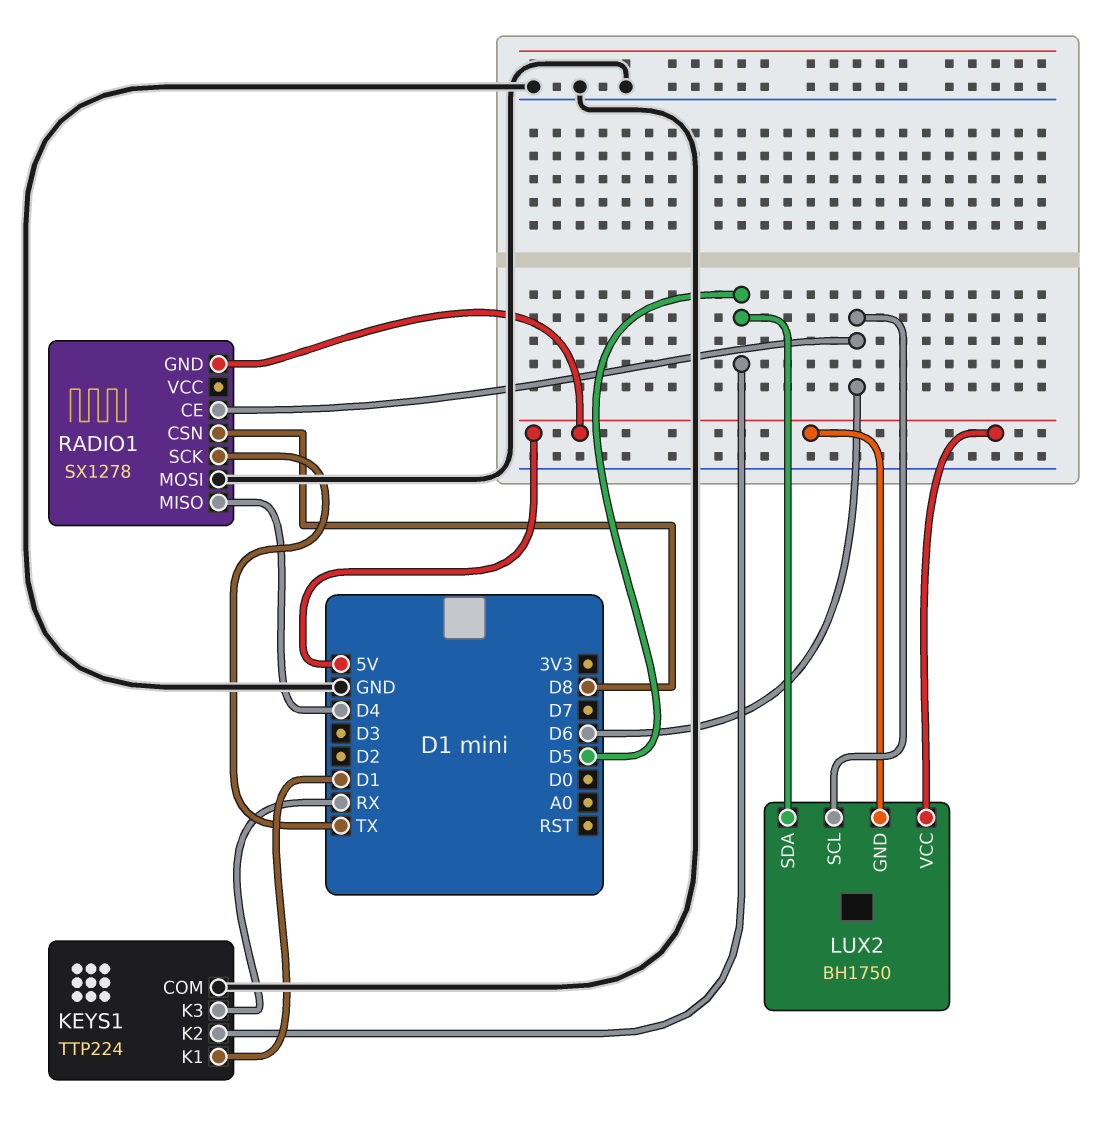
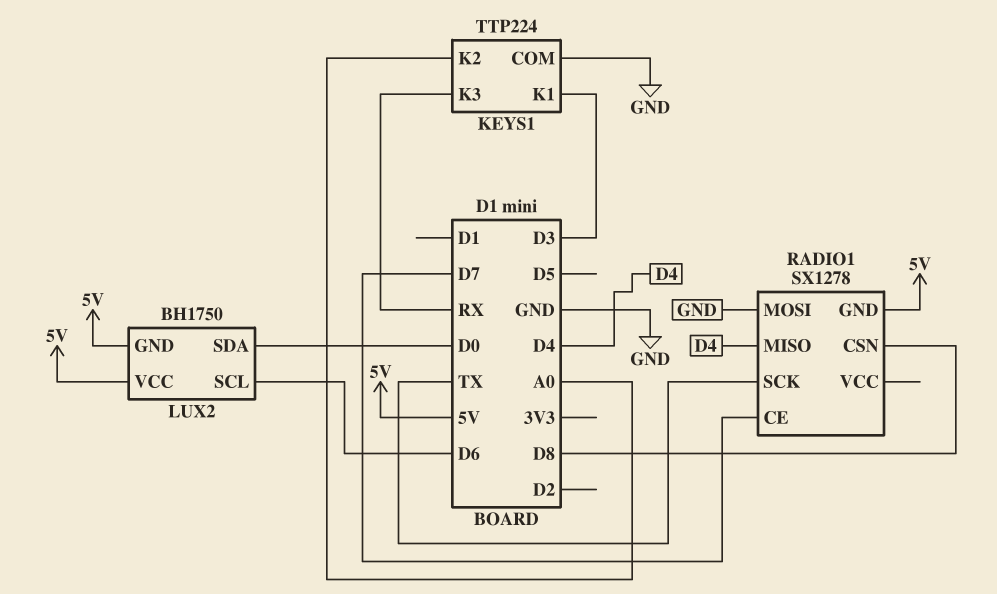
KEYS1 pin K1: D1 -> D3
KEYS1 pin K2: D5 -> A0
LUX2 pin SDA: D5 -> D0
RADIO1 pin CE: D6 -> D7

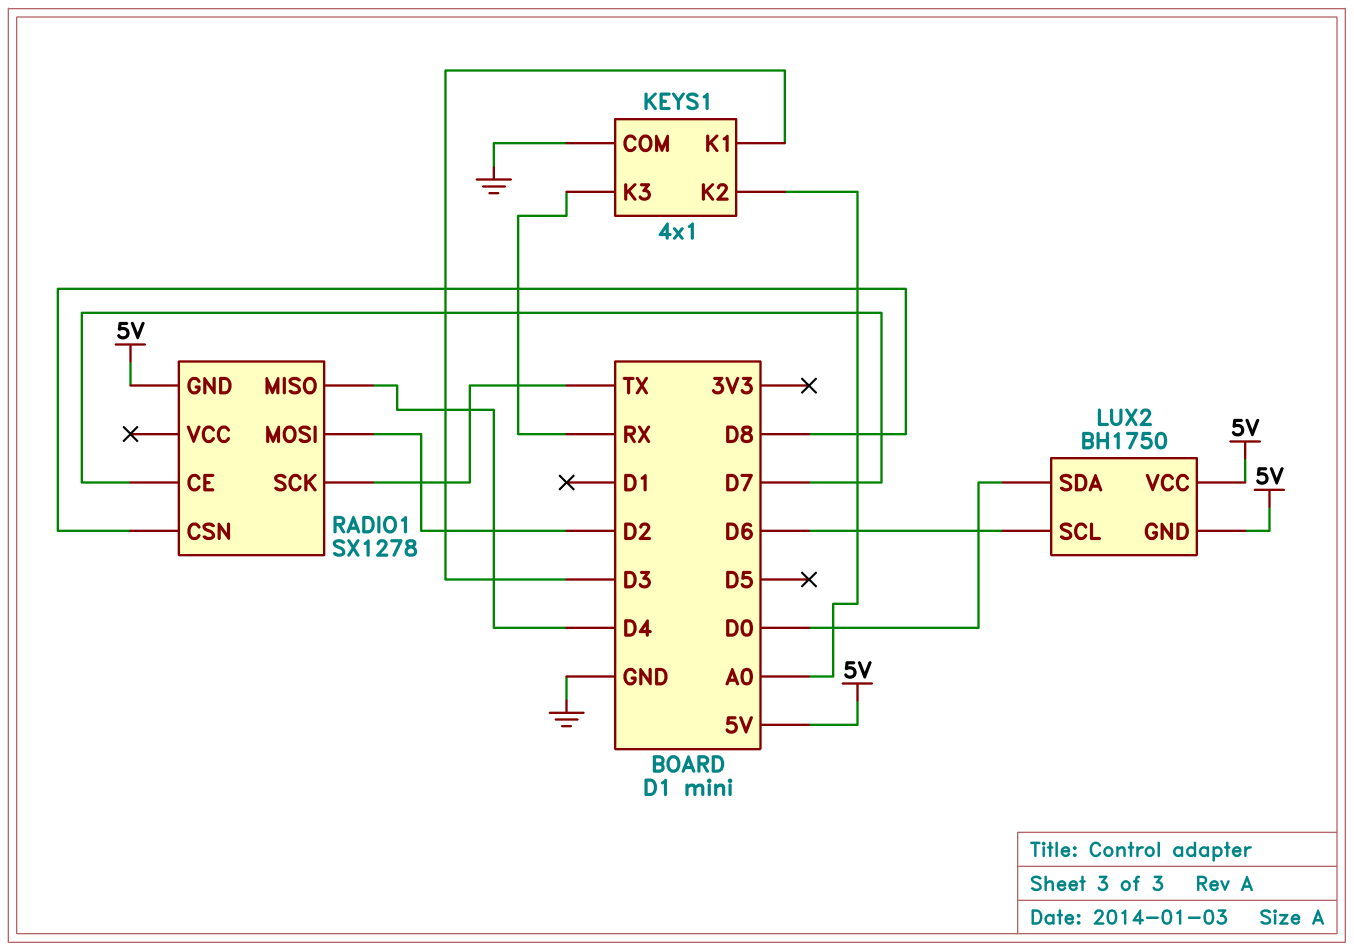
KEYS1: TTP224 -> 4x1
RADIO1 pin MOSI: GND -> D2

